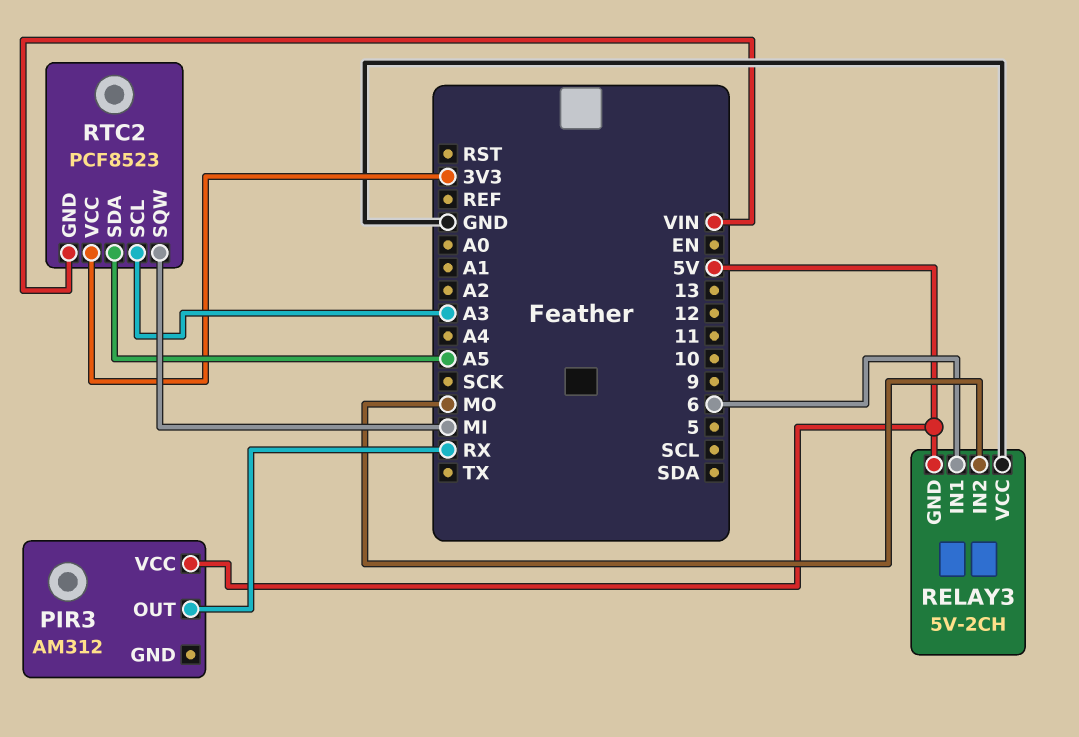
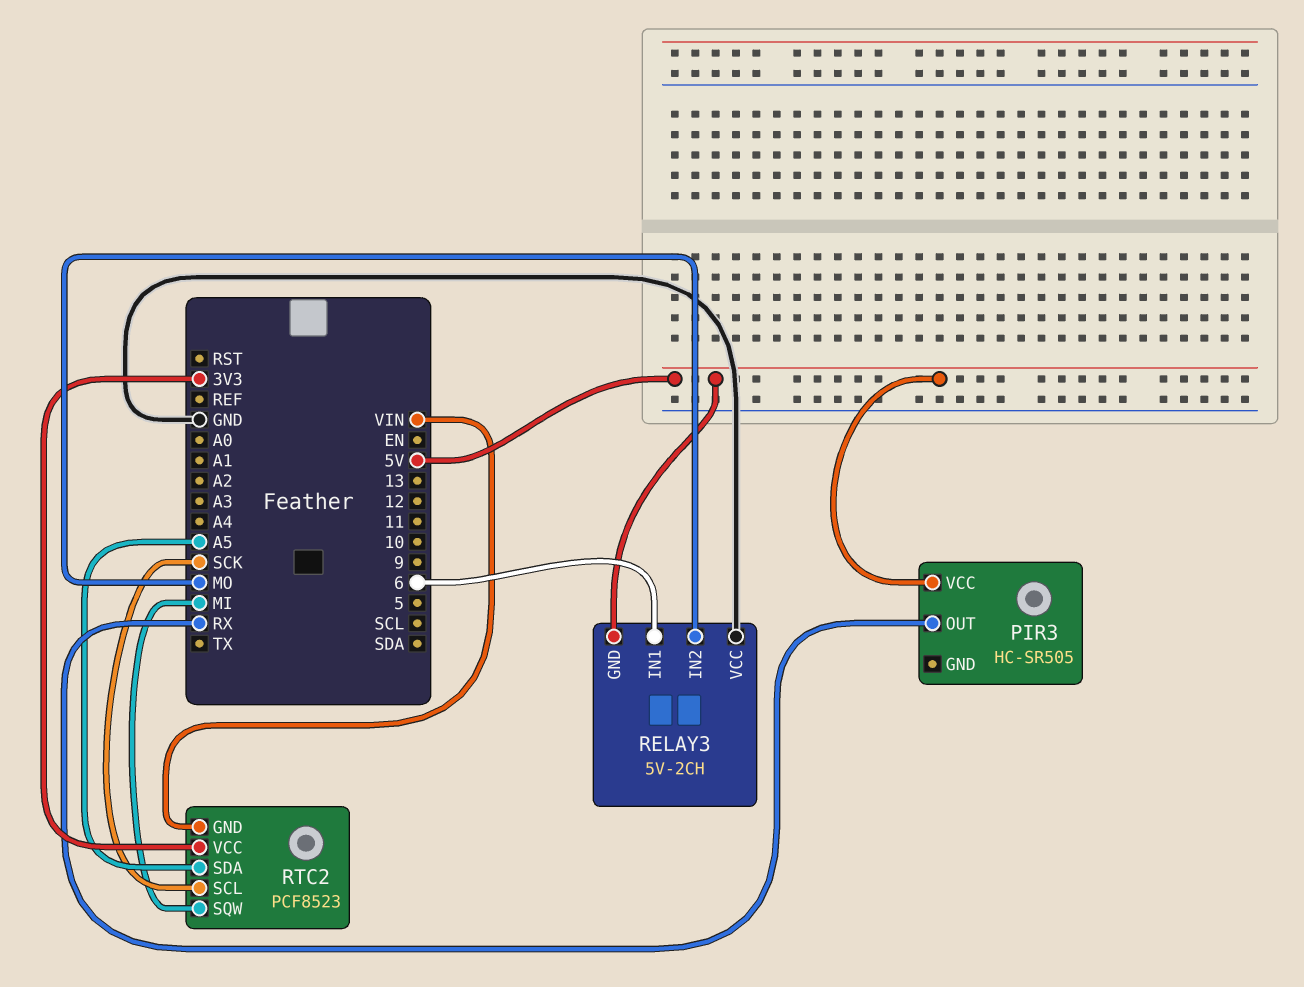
PIR3: AM312 -> HC-SR505
RTC2 pin SCL: A3 -> SCK

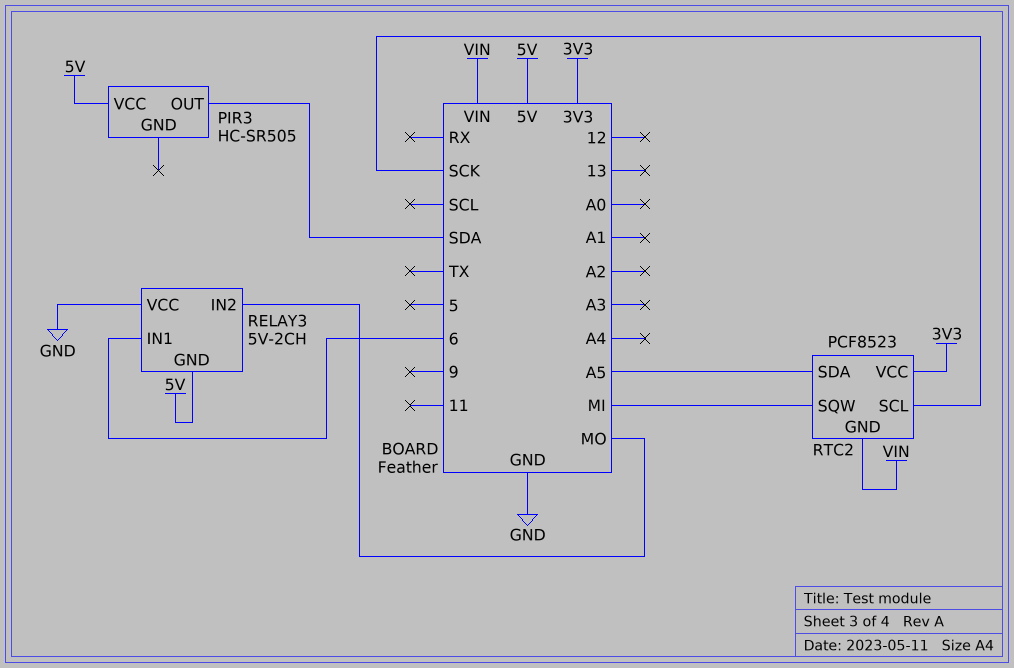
PIR3 pin OUT: RX -> SDA

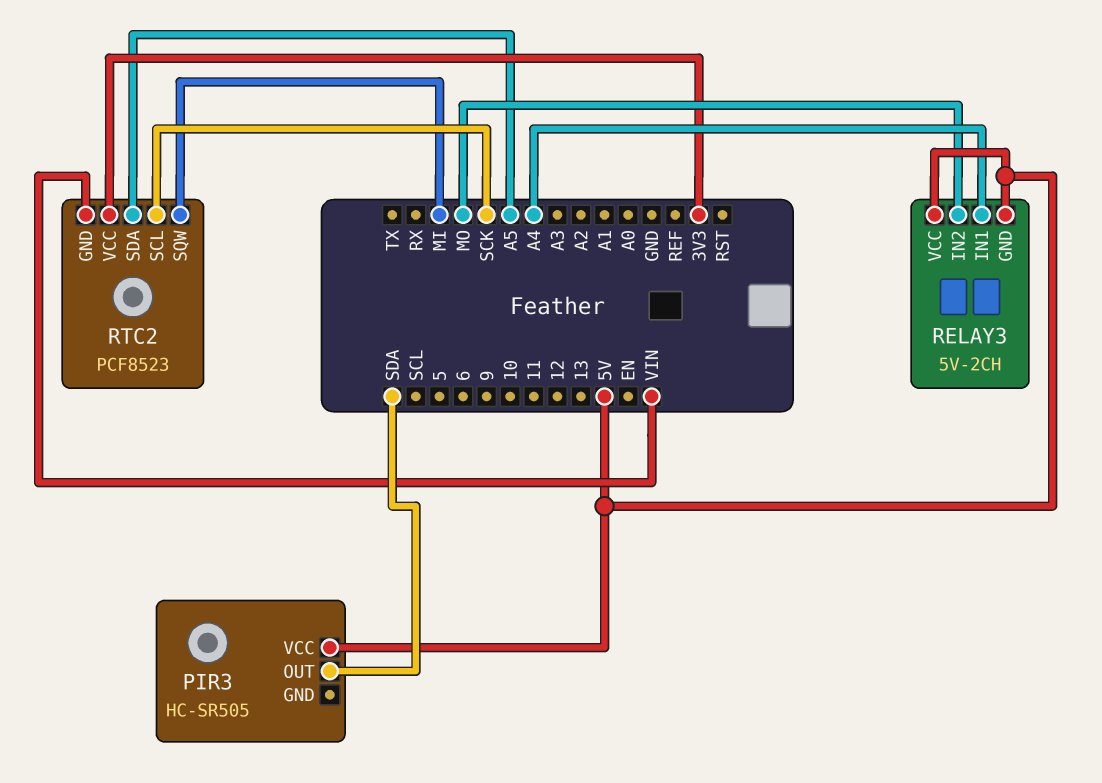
RELAY3 pin IN1: 6 -> A4
RELAY3 pin VCC: GND -> 5V

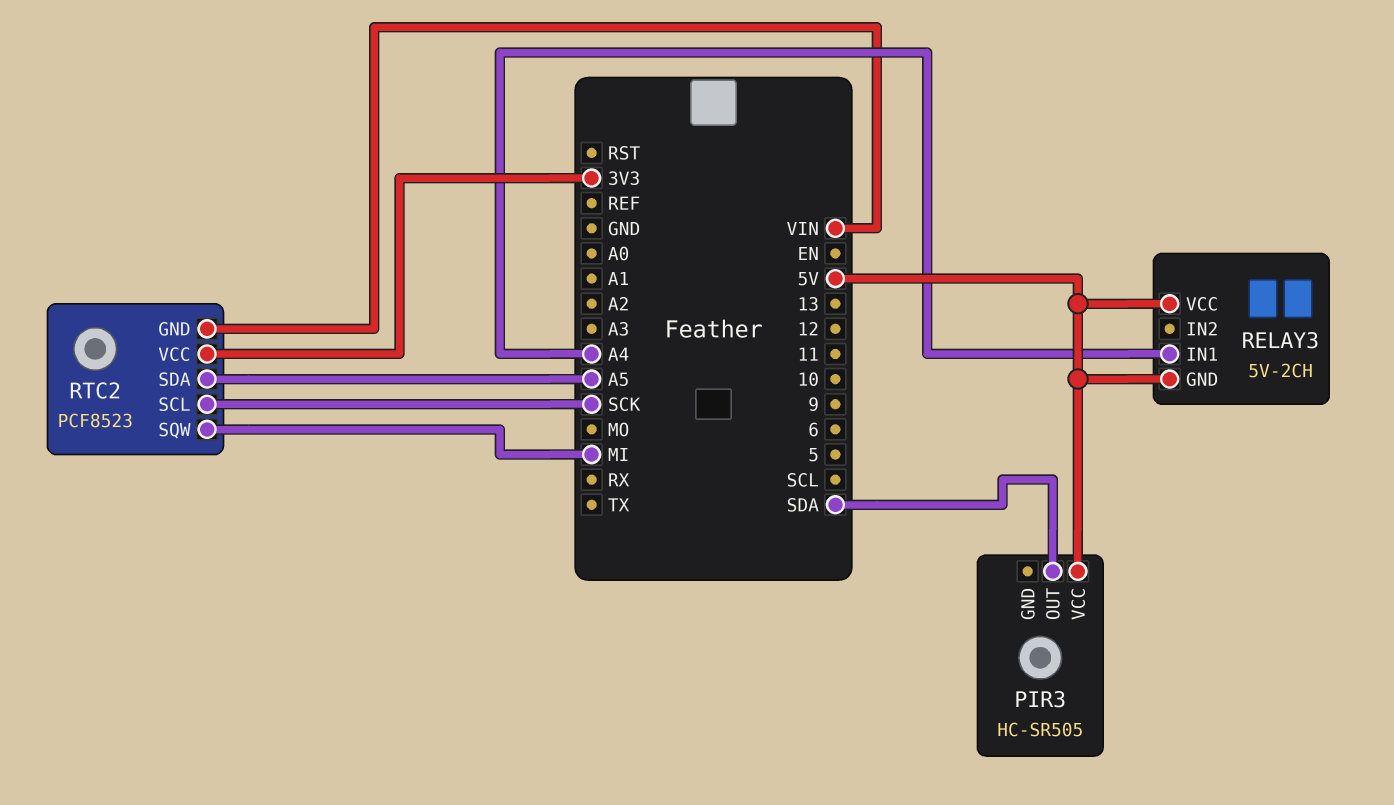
RELAY3 pin IN2: MO -> none

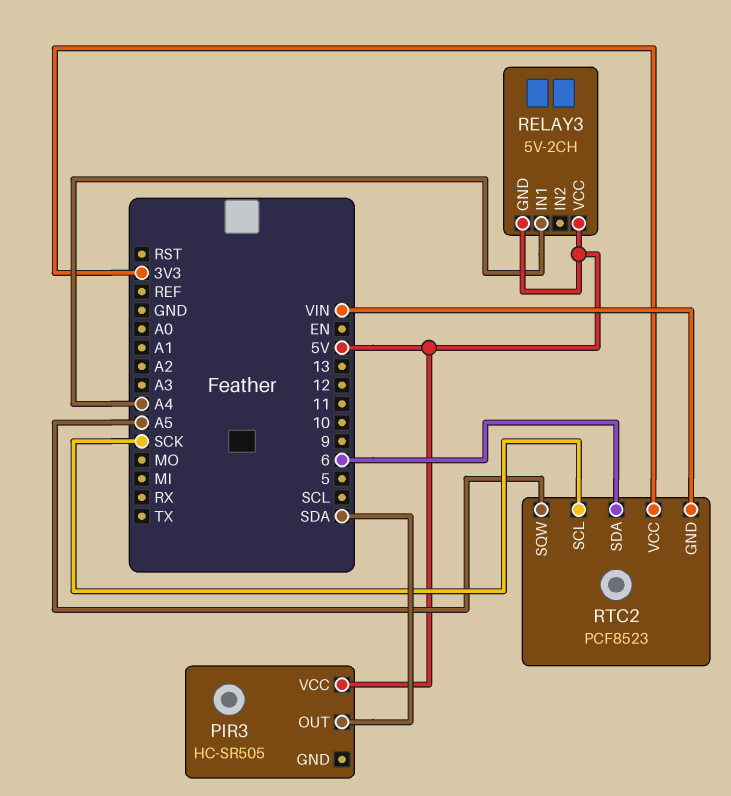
RTC2 pin SDA: A5 -> 6
RTC2 pin SQW: MI -> A5

